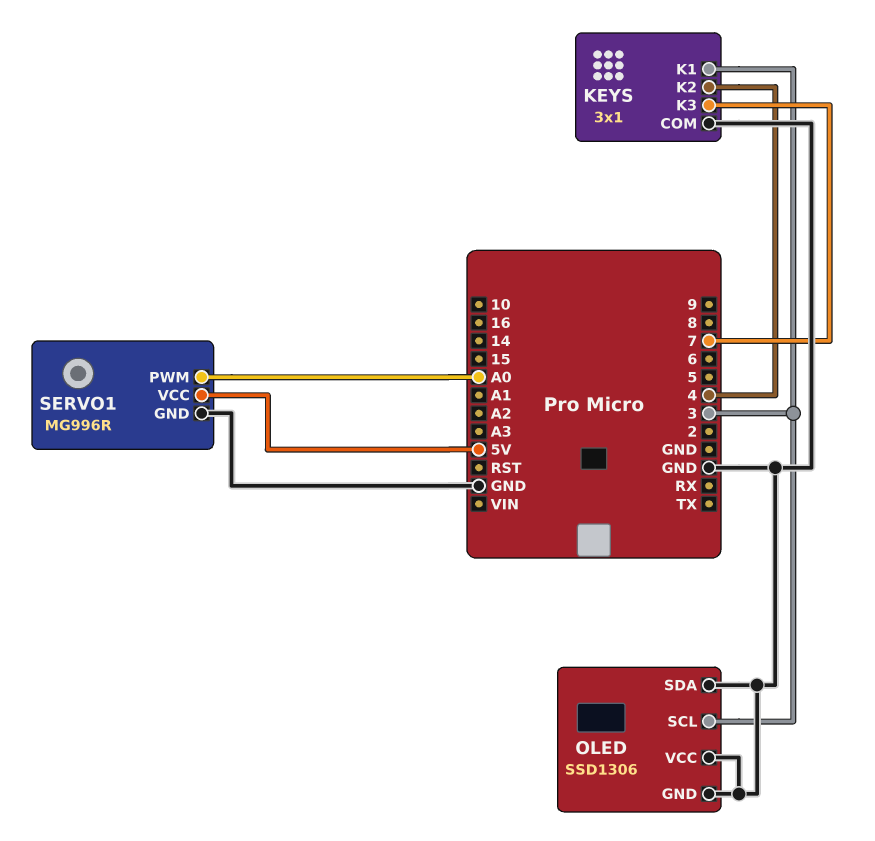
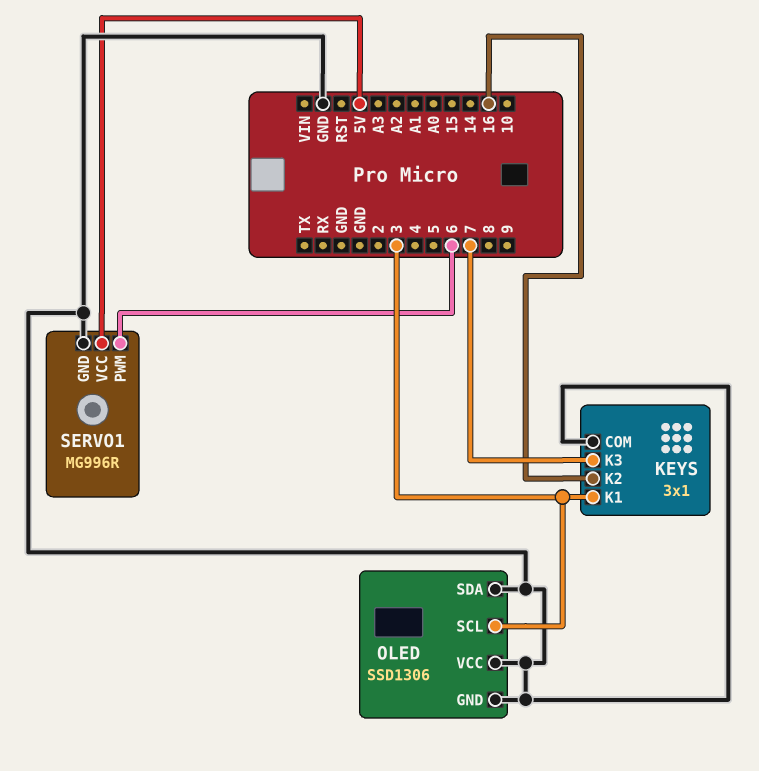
KEYS pin K2: 4 -> 16
SERVO1 pin PWM: A0 -> 6

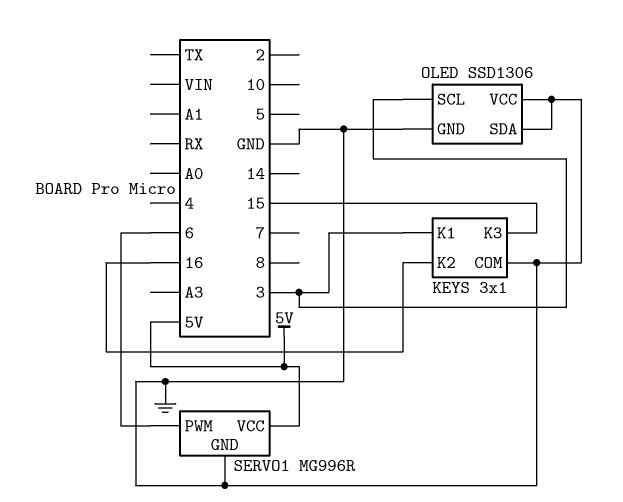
KEYS pin K3: 7 -> 15

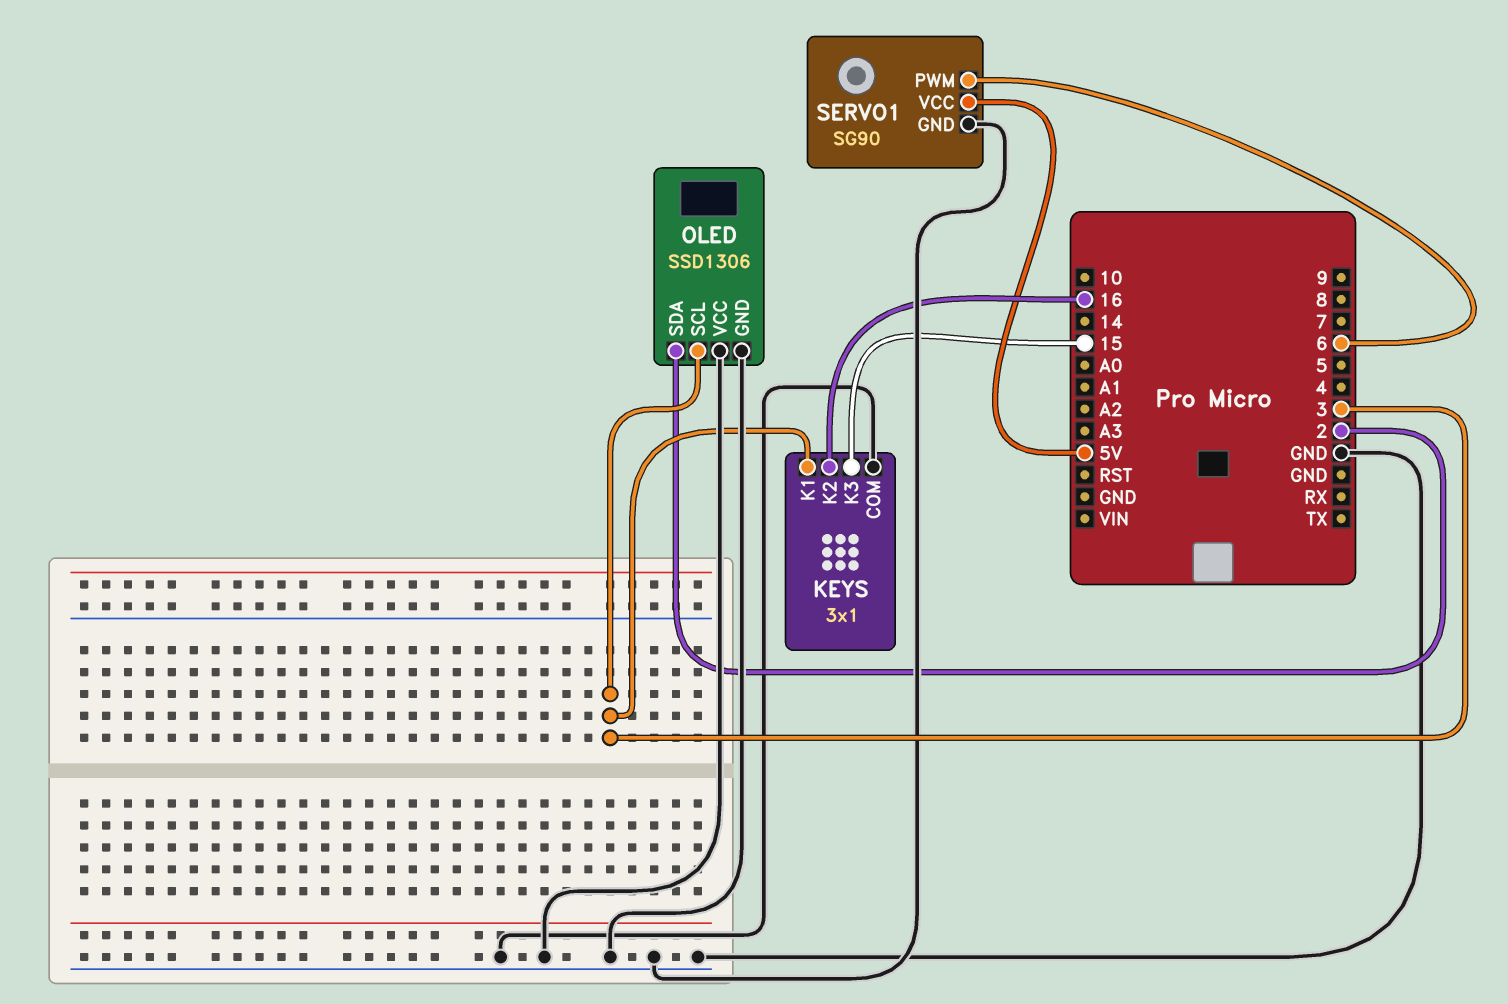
OLED pin SDA: GND -> 2
SERVO1: MG996R -> SG90

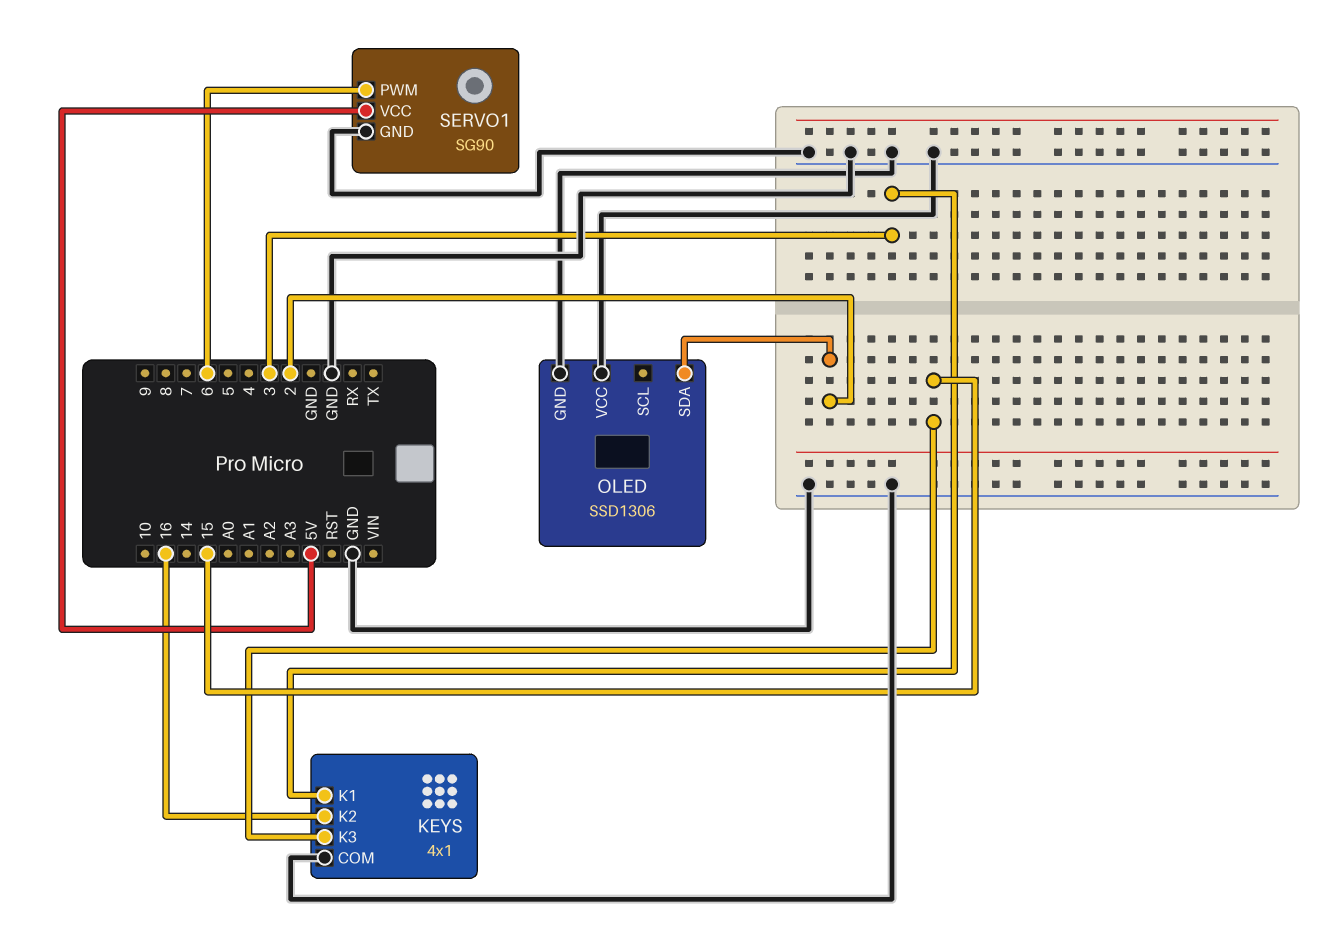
KEYS: 3x1 -> 4x1
OLED pin SCL: 3 -> none

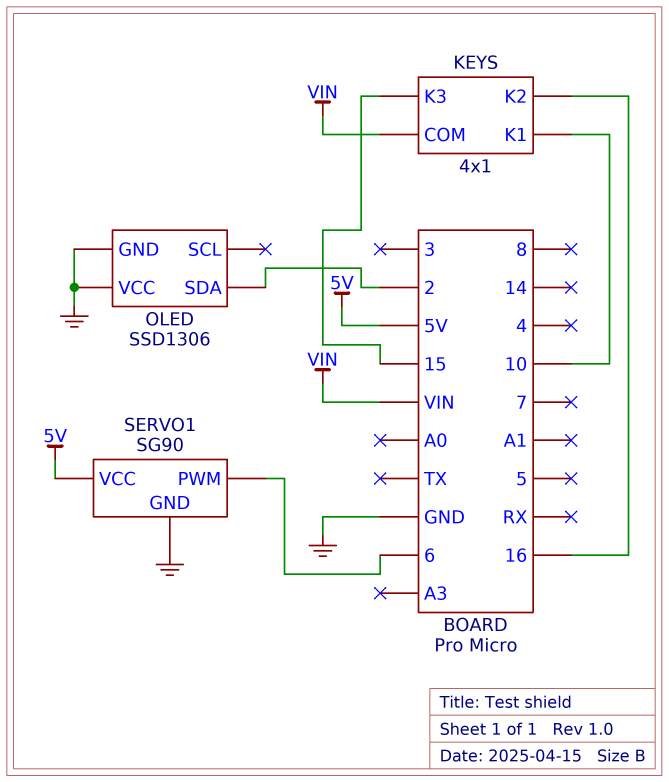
KEYS pin COM: GND -> VIN
KEYS pin K1: 3 -> 10

